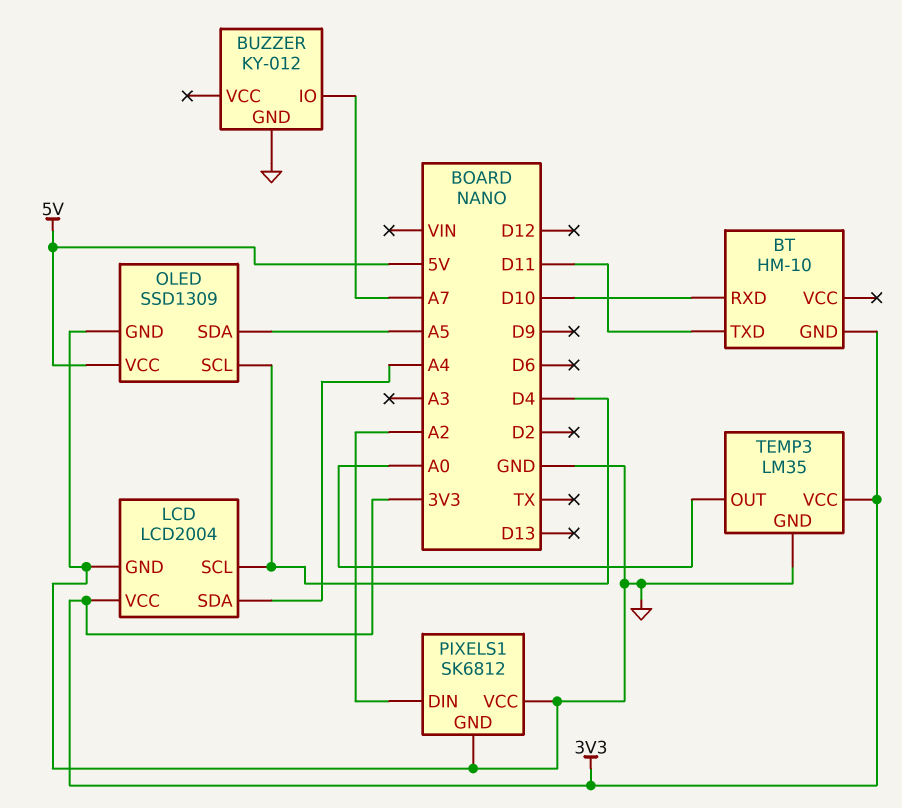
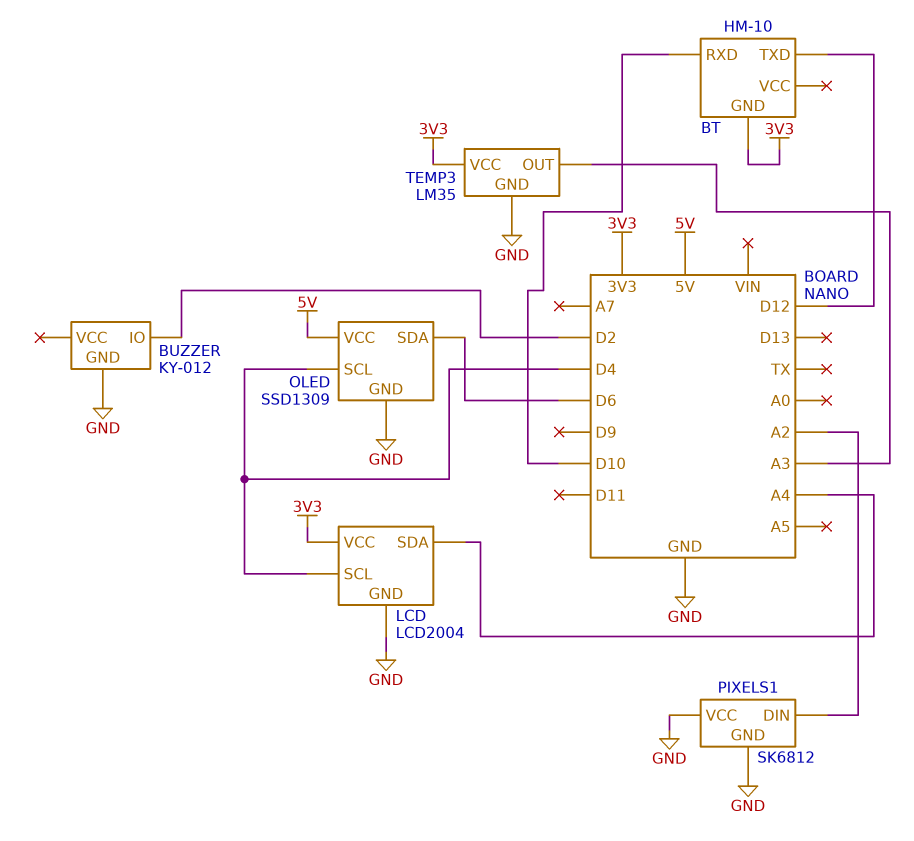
BT pin TXD: D11 -> D12
BUZZER pin IO: A7 -> D2
OLED pin SDA: A5 -> D6
TEMP3 pin OUT: A0 -> A3

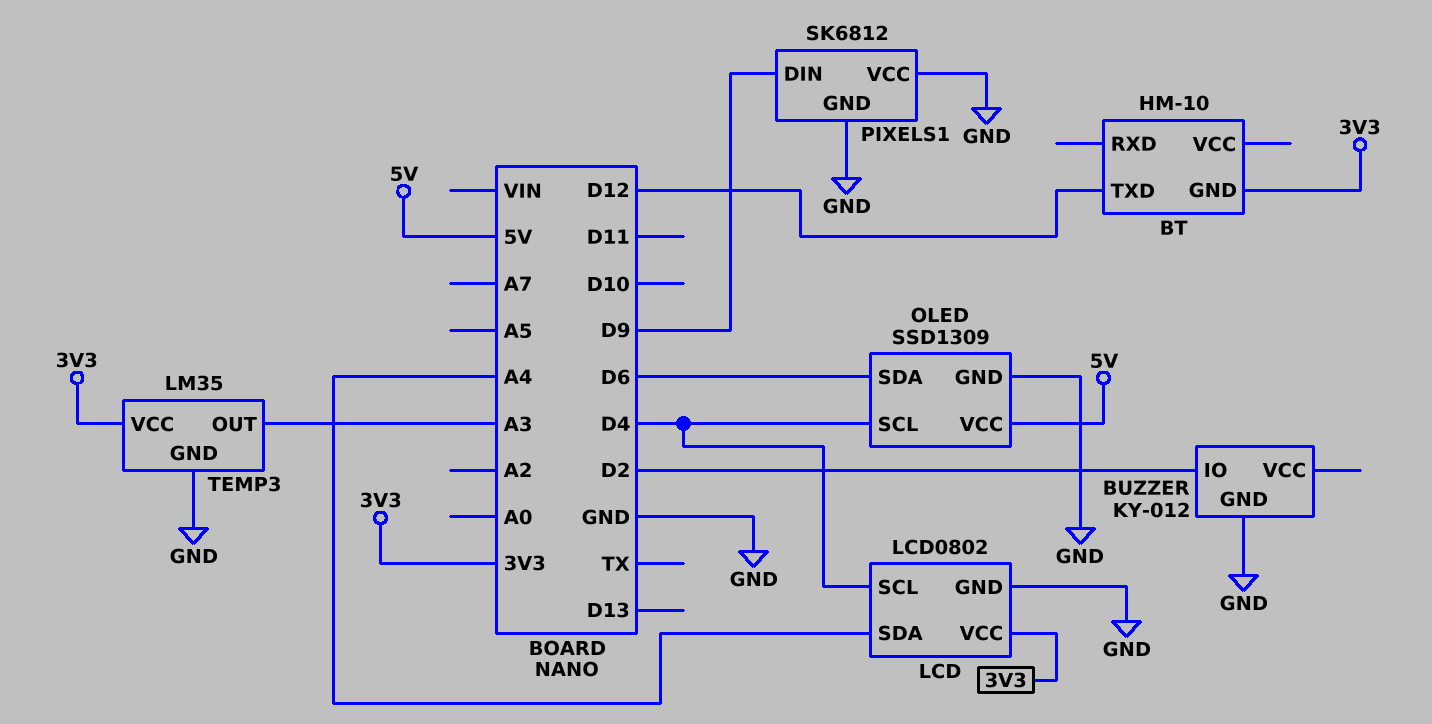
BT pin RXD: D10 -> none
LCD: LCD2004 -> LCD0802
PIXELS1 pin DIN: A2 -> D9

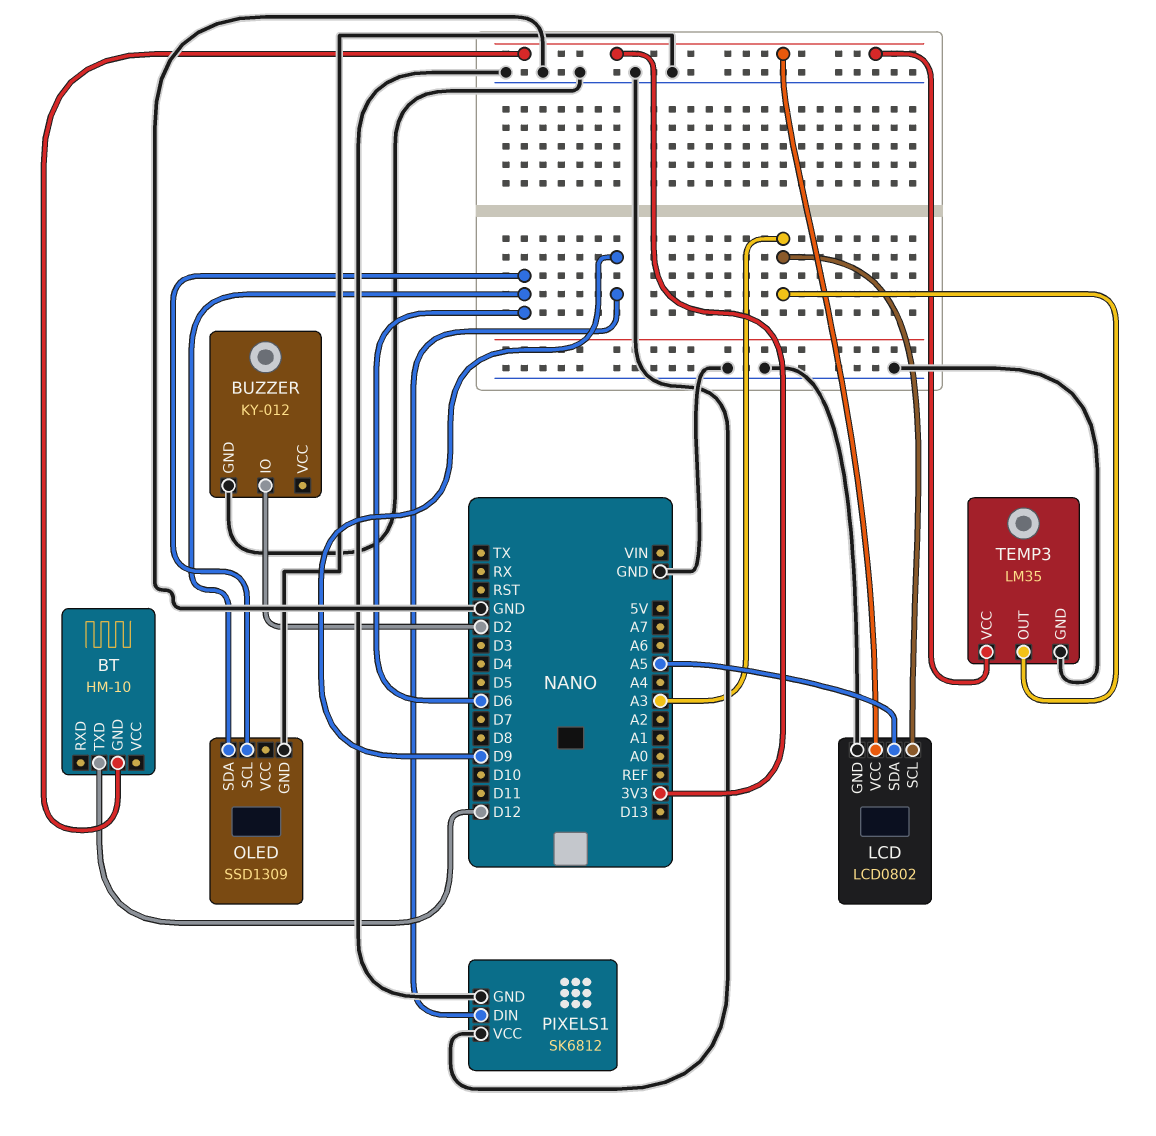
LCD pin SCL: D4 -> A3
LCD pin SDA: A4 -> A5
OLED pin SCL: D4 -> D6
OLED pin VCC: 5V -> none

